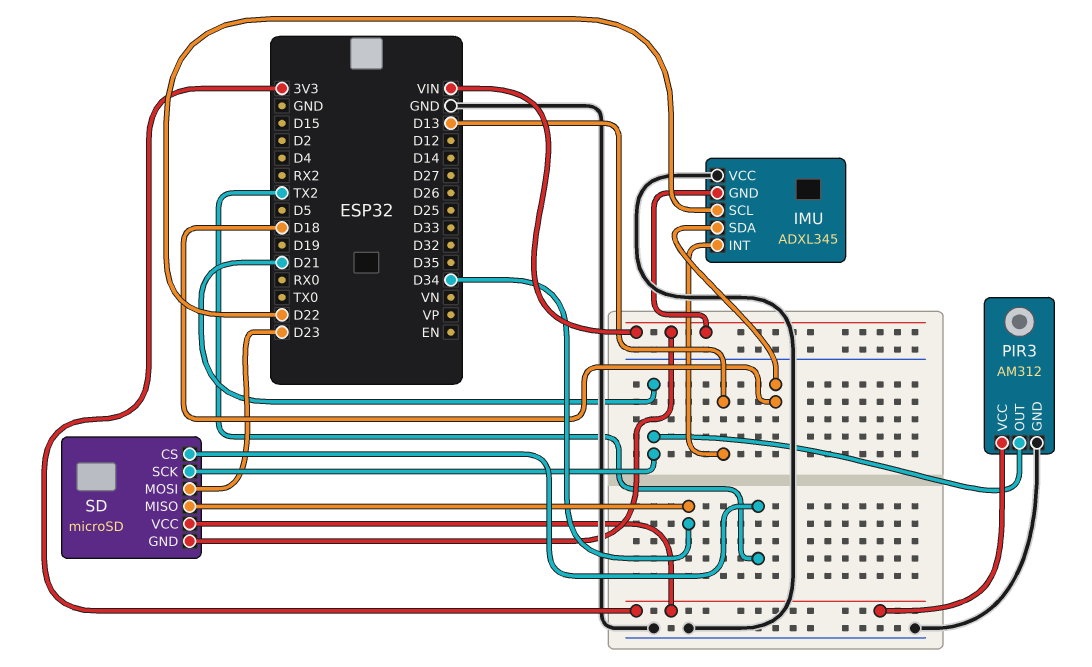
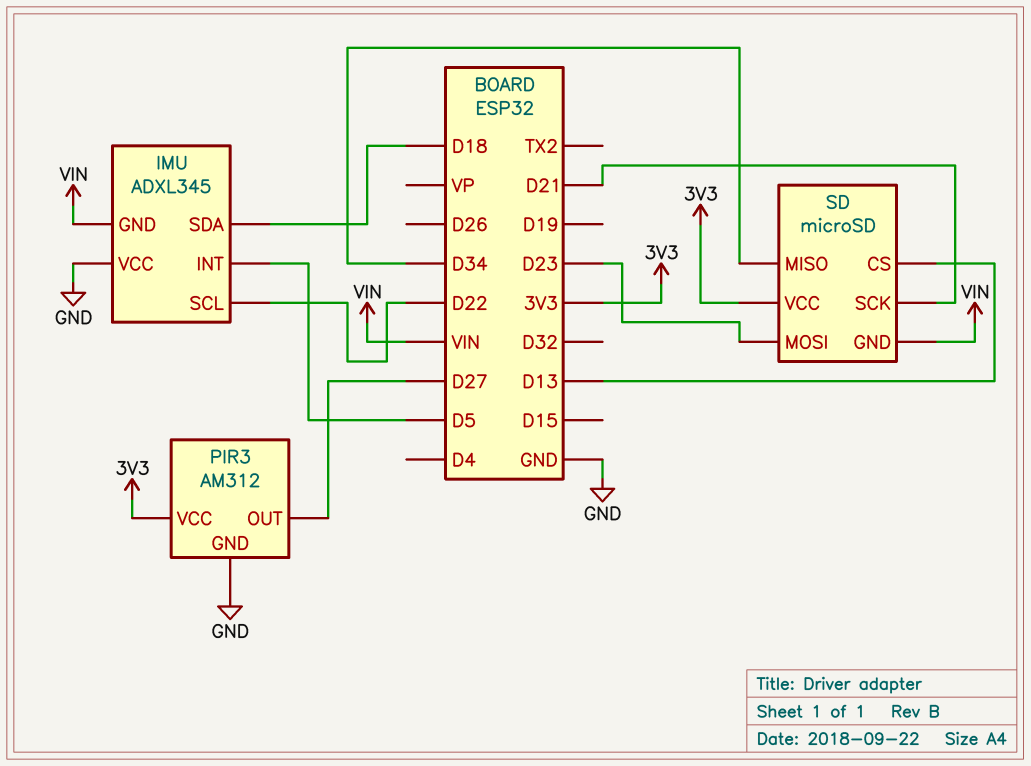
IMU pin INT: D13 -> D5
PIR3 pin OUT: D21 -> D27
SD pin CS: TX2 -> D13

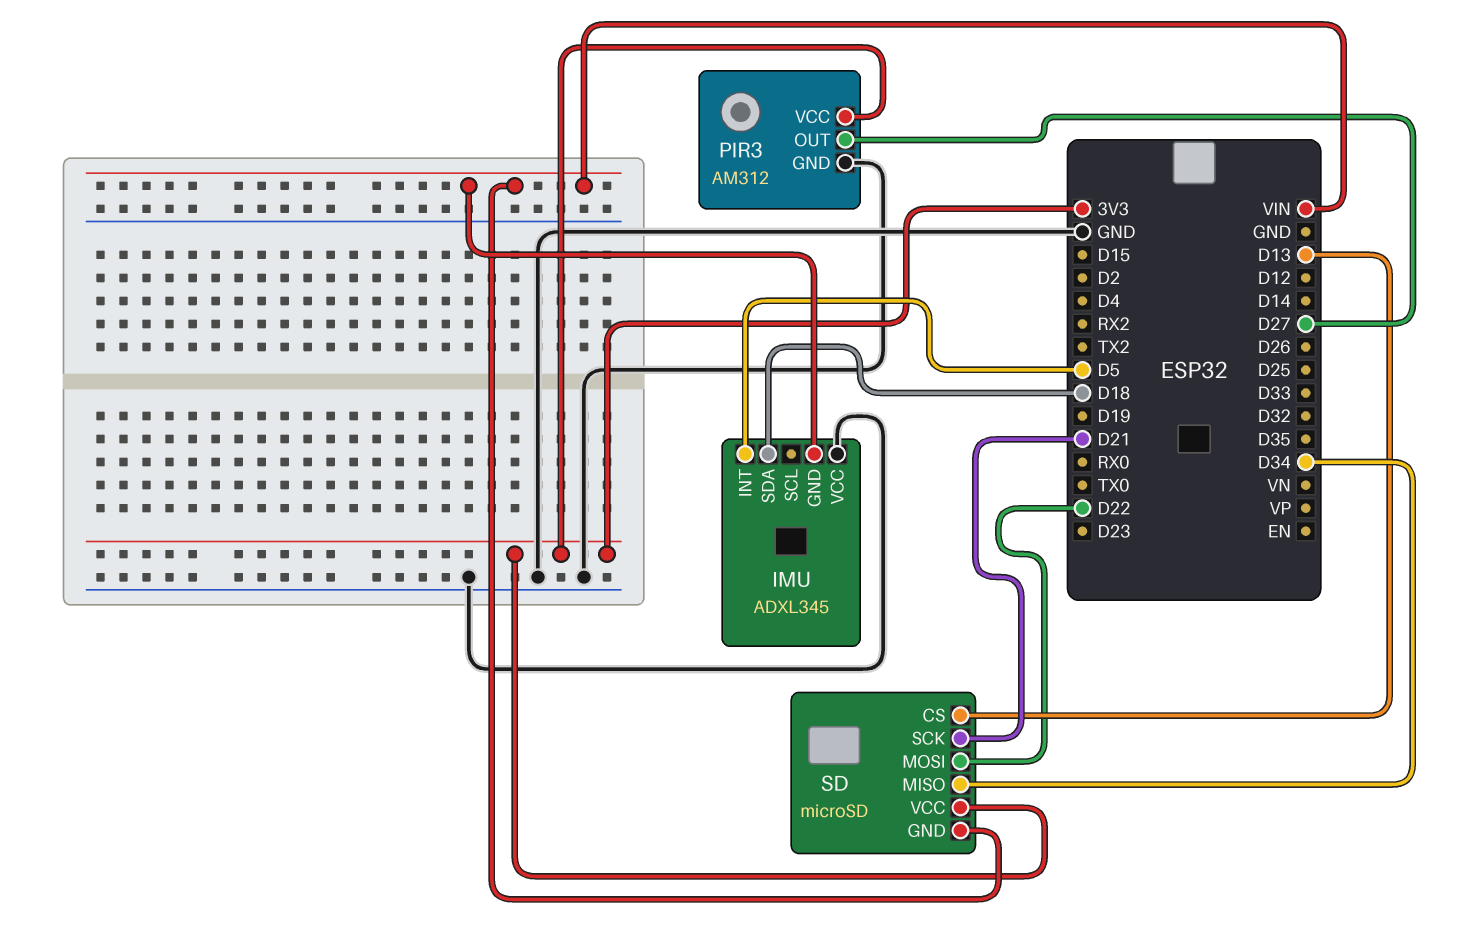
IMU pin SCL: D22 -> none
SD pin MOSI: D23 -> D22

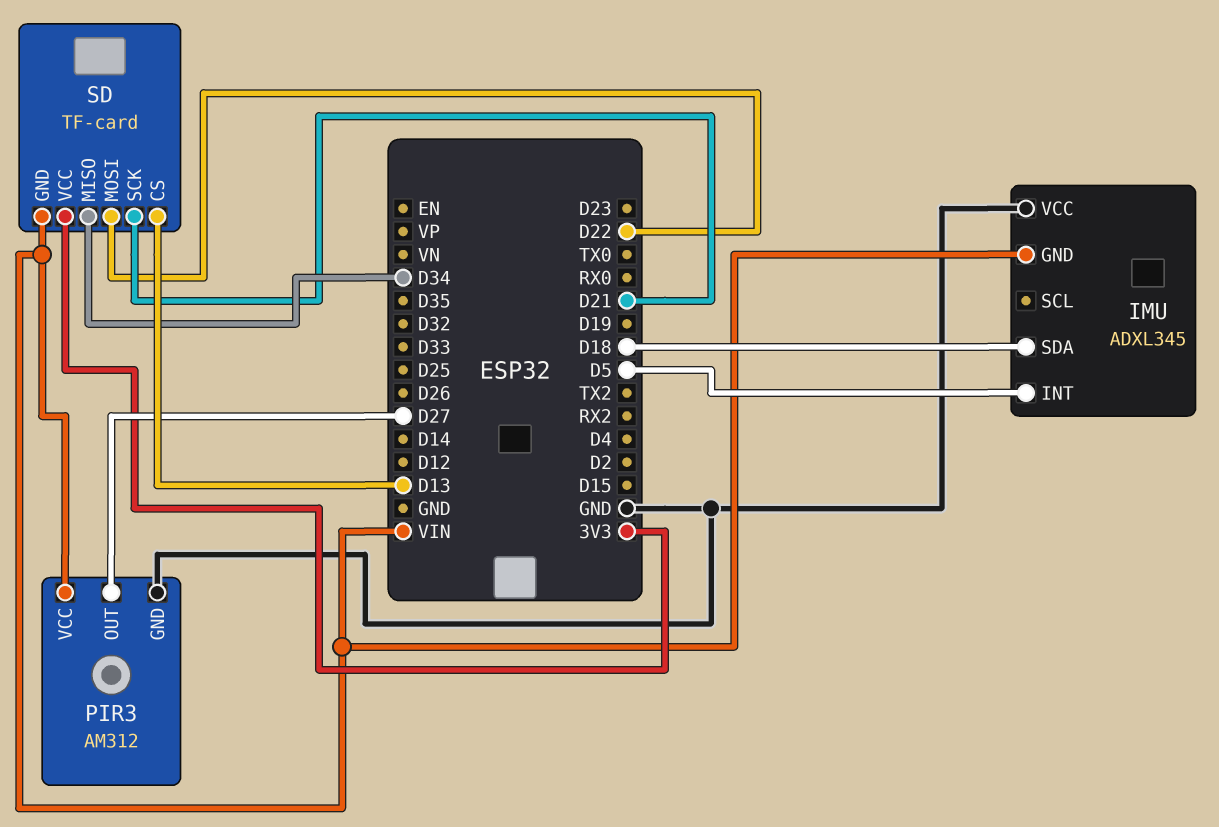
PIR3 pin VCC: 3V3 -> VIN
SD: microSD -> TF-card

